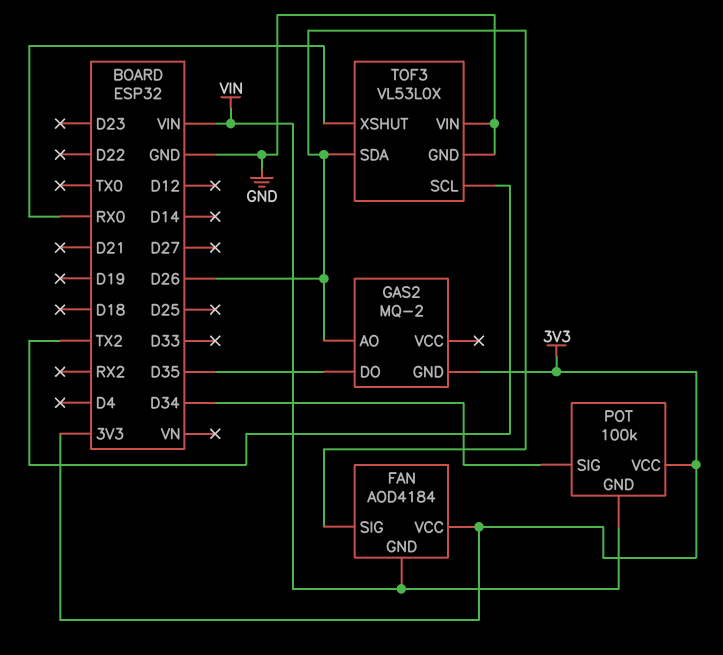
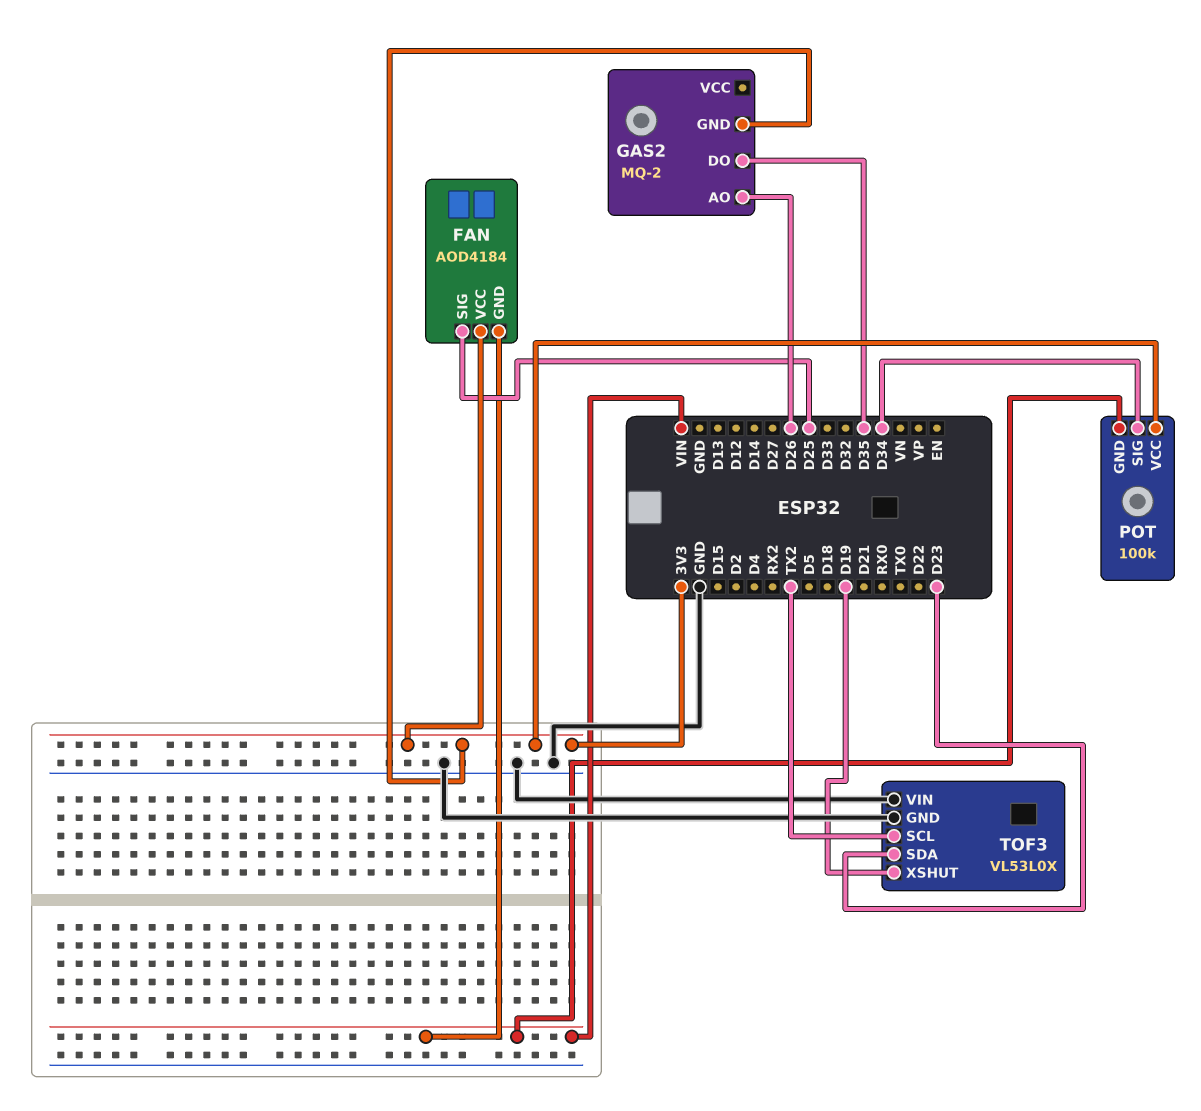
FAN pin SIG: D26 -> D25
TOF3 pin SDA: D26 -> D23
TOF3 pin XSHUT: RX0 -> D19

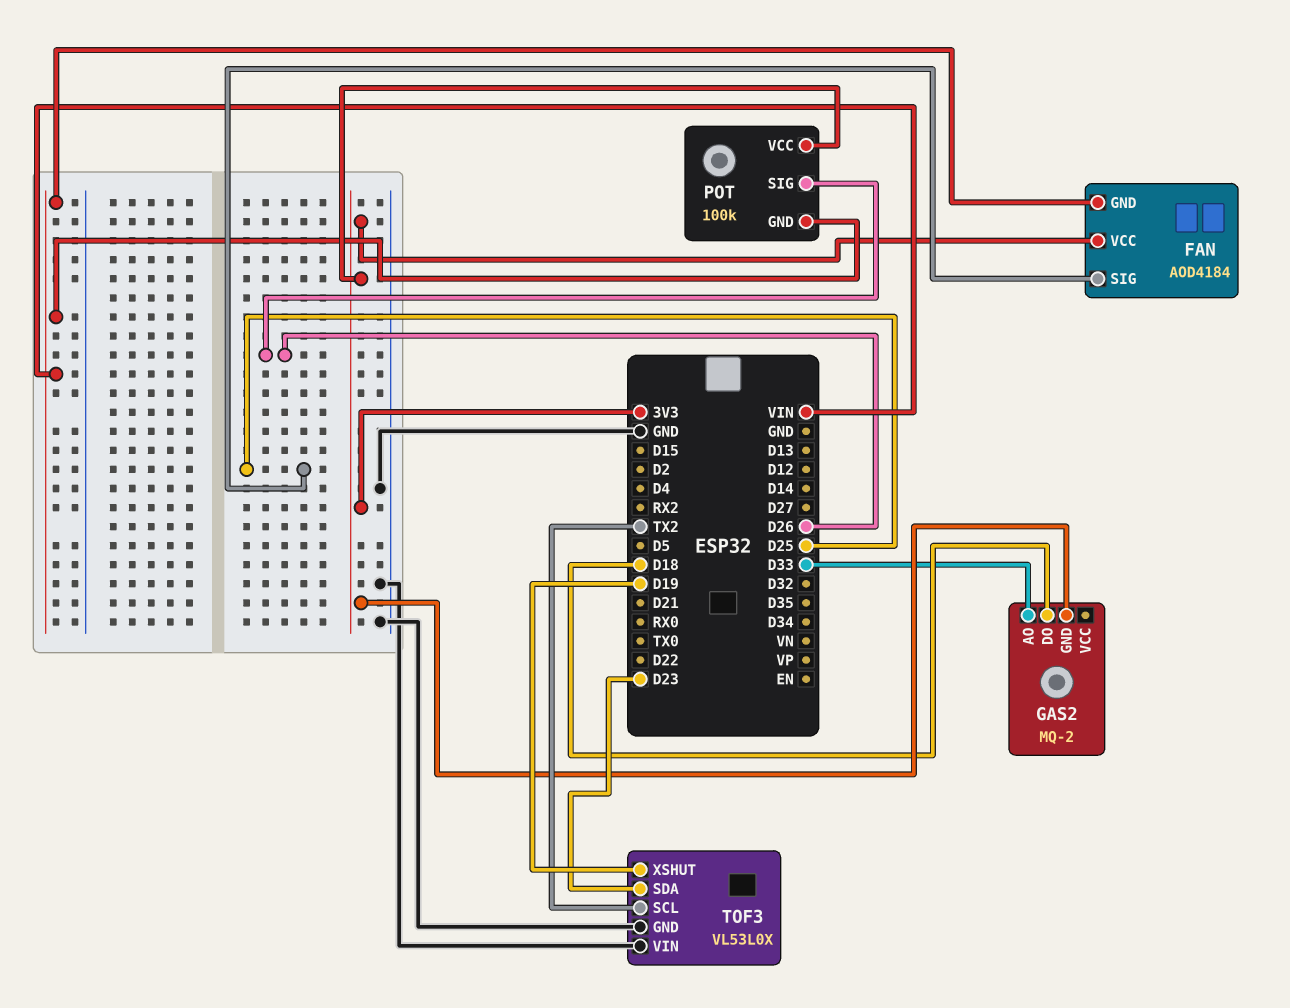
GAS2 pin AO: D26 -> D33
GAS2 pin DO: D35 -> D18
POT pin SIG: D34 -> D26

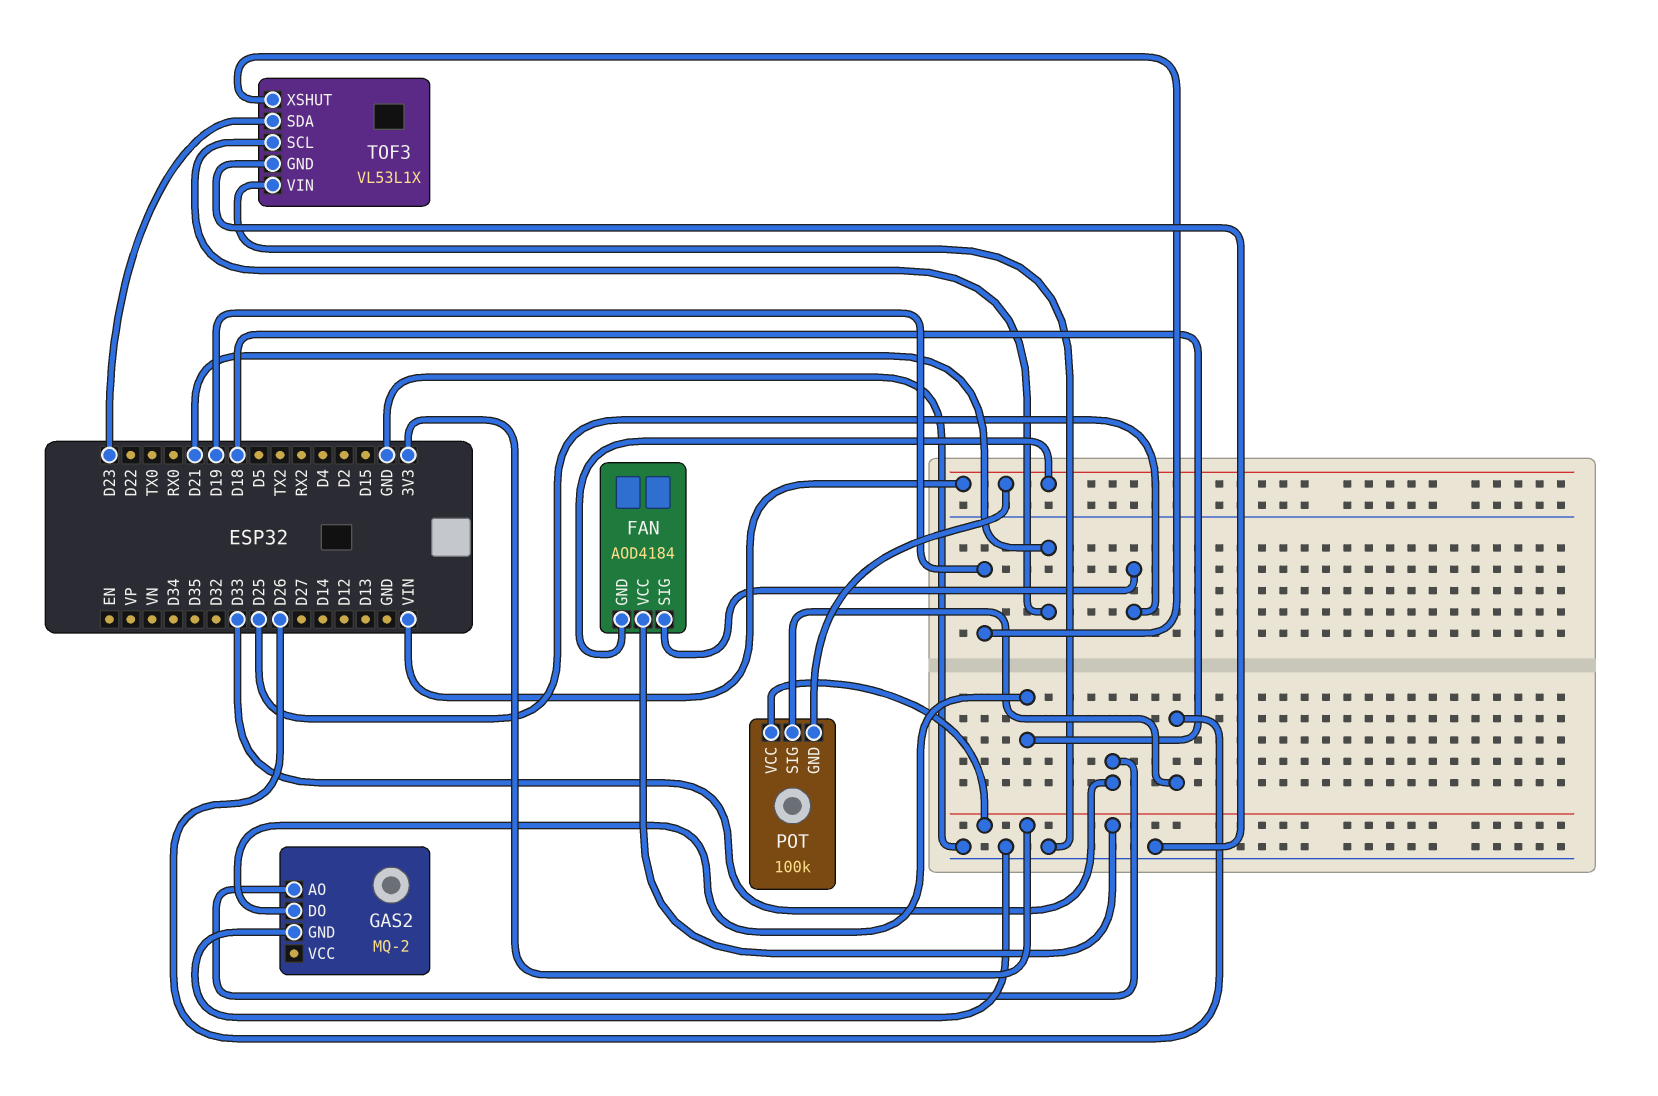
GAS2 pin GND: 3V3 -> GND
TOF3: VL53L0X -> VL53L1X
TOF3 pin SCL: TX2 -> D21

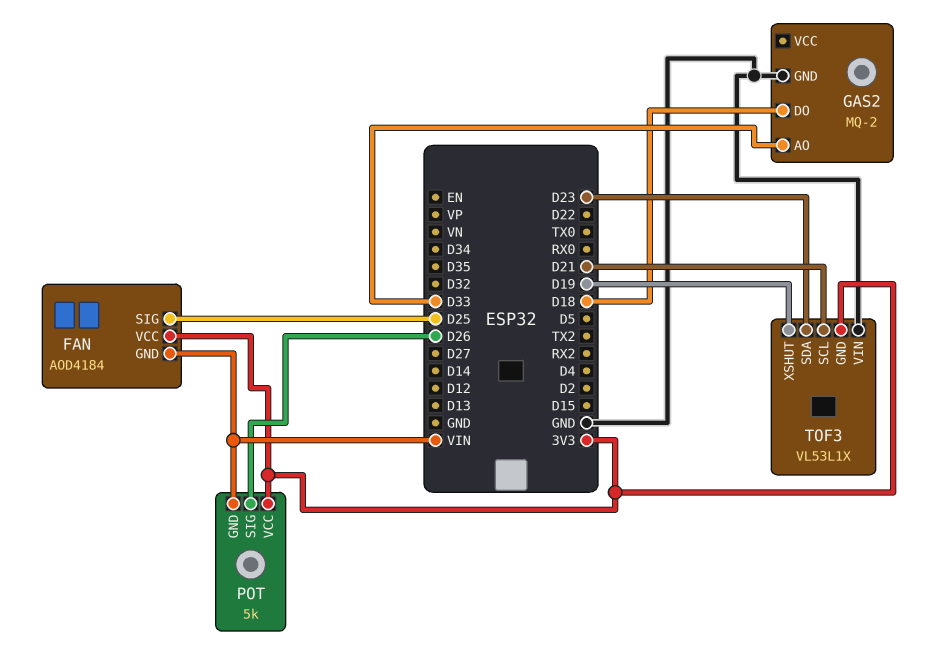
POT: 100k -> 5k
TOF3 pin GND: GND -> 3V3

